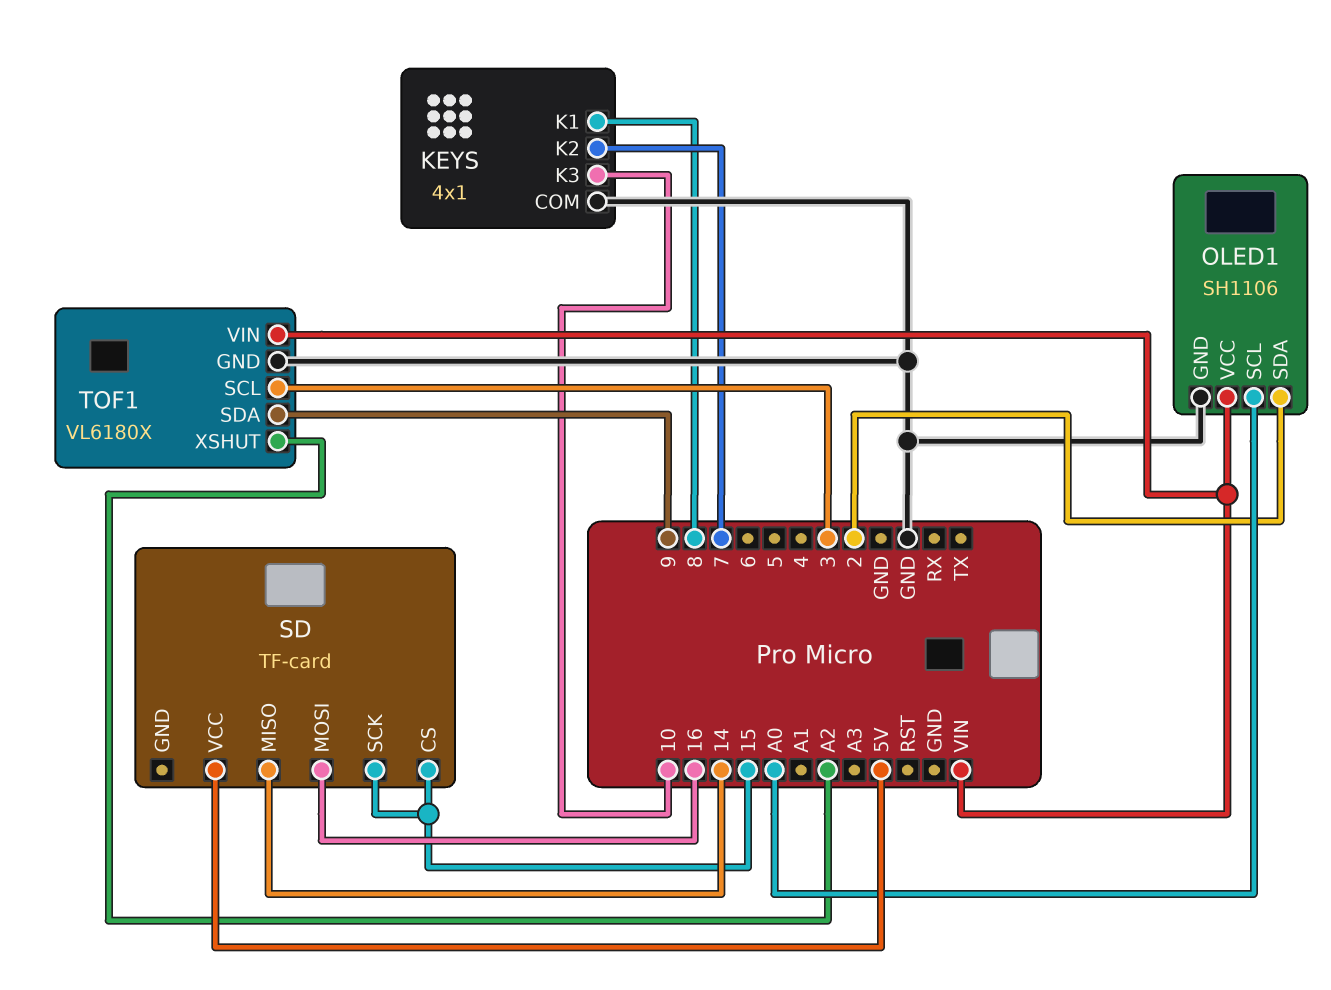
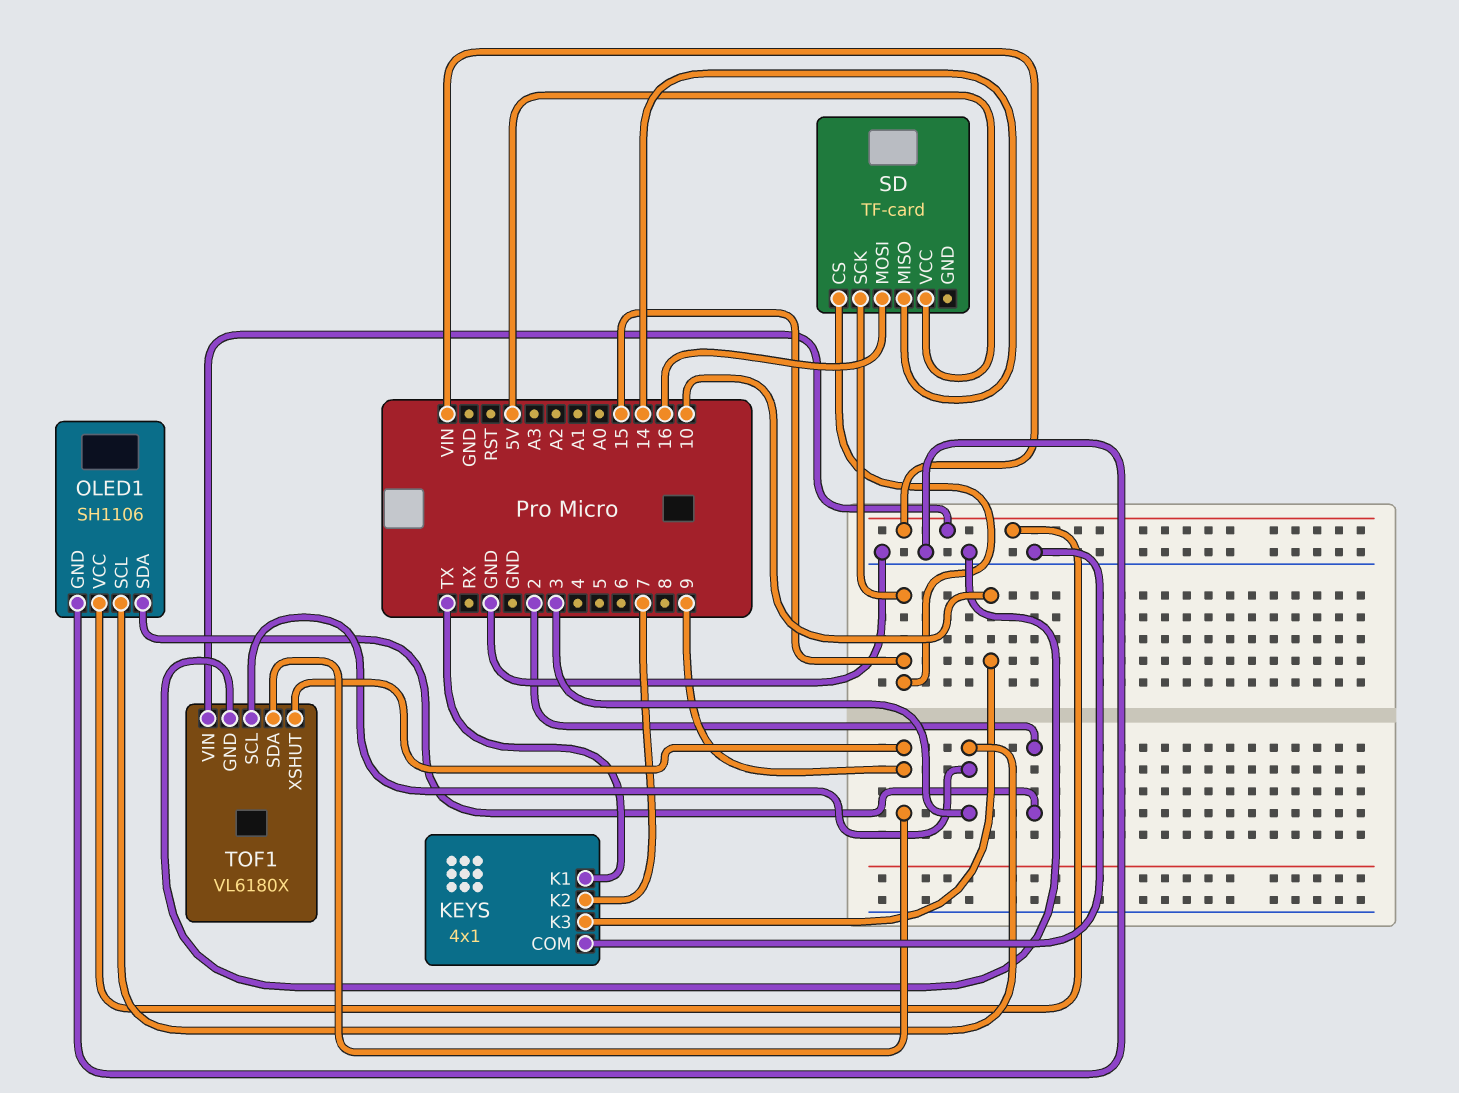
KEYS pin K1: 8 -> TX
OLED1 pin SCL: A0 -> 3
TOF1 pin XSHUT: A2 -> 9

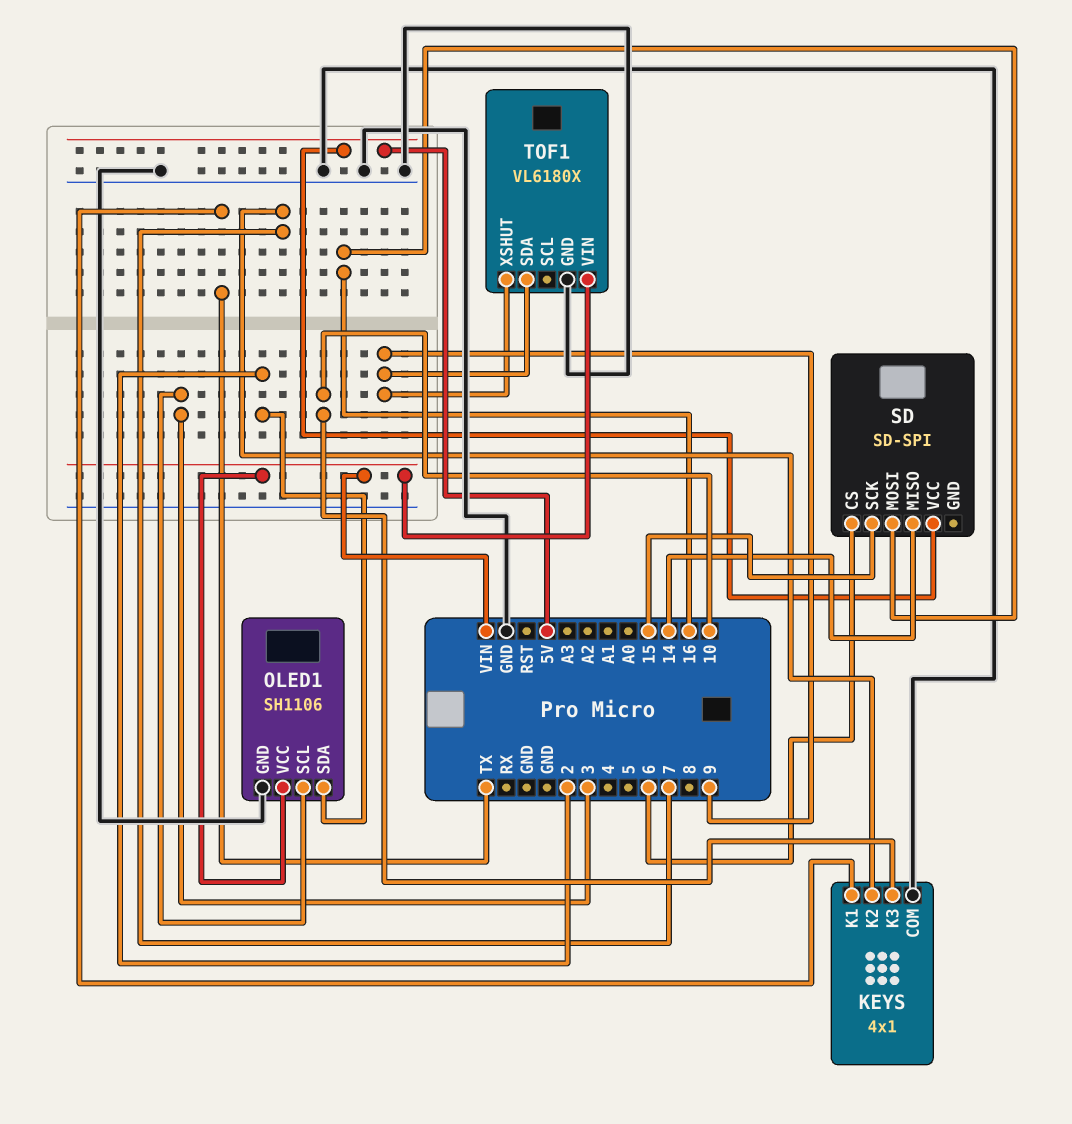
SD: TF-card -> SD-SPI
SD pin CS: 15 -> 6
TOF1 pin SCL: 3 -> none

